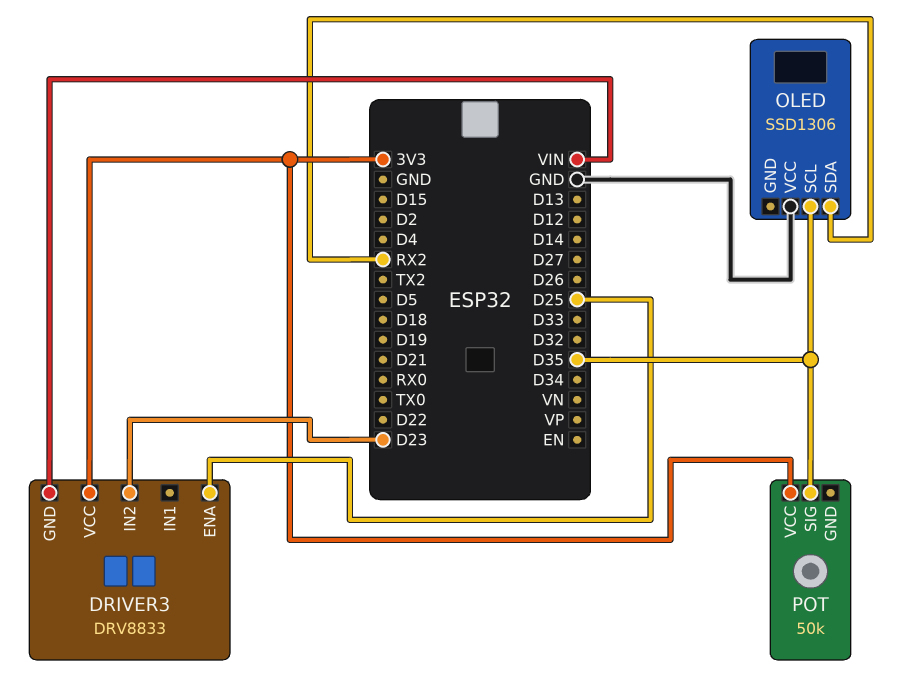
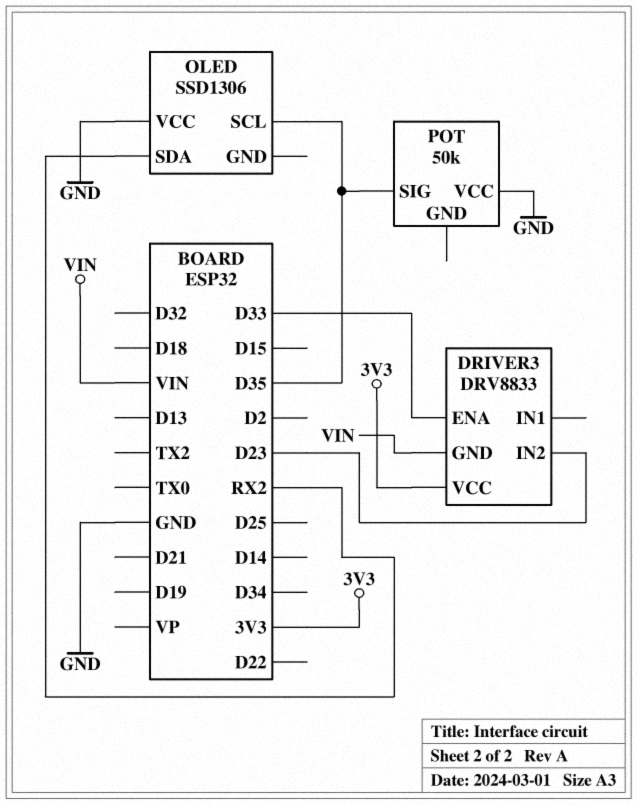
DRIVER3 pin ENA: D25 -> D33
POT pin VCC: 3V3 -> GND

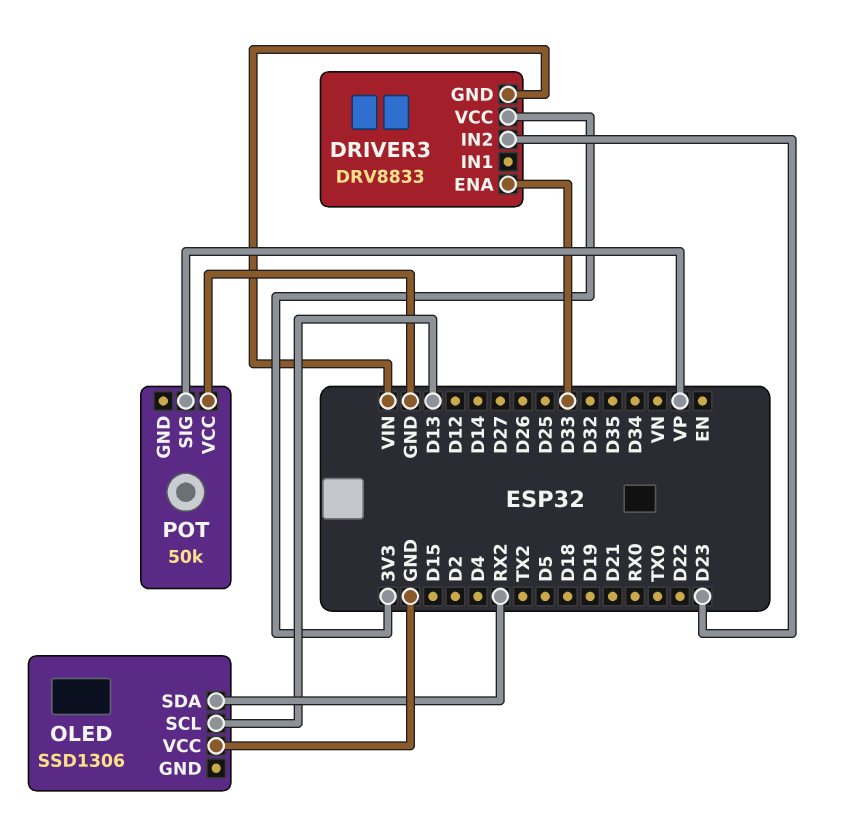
OLED pin SCL: D35 -> D13
POT pin SIG: D35 -> VP

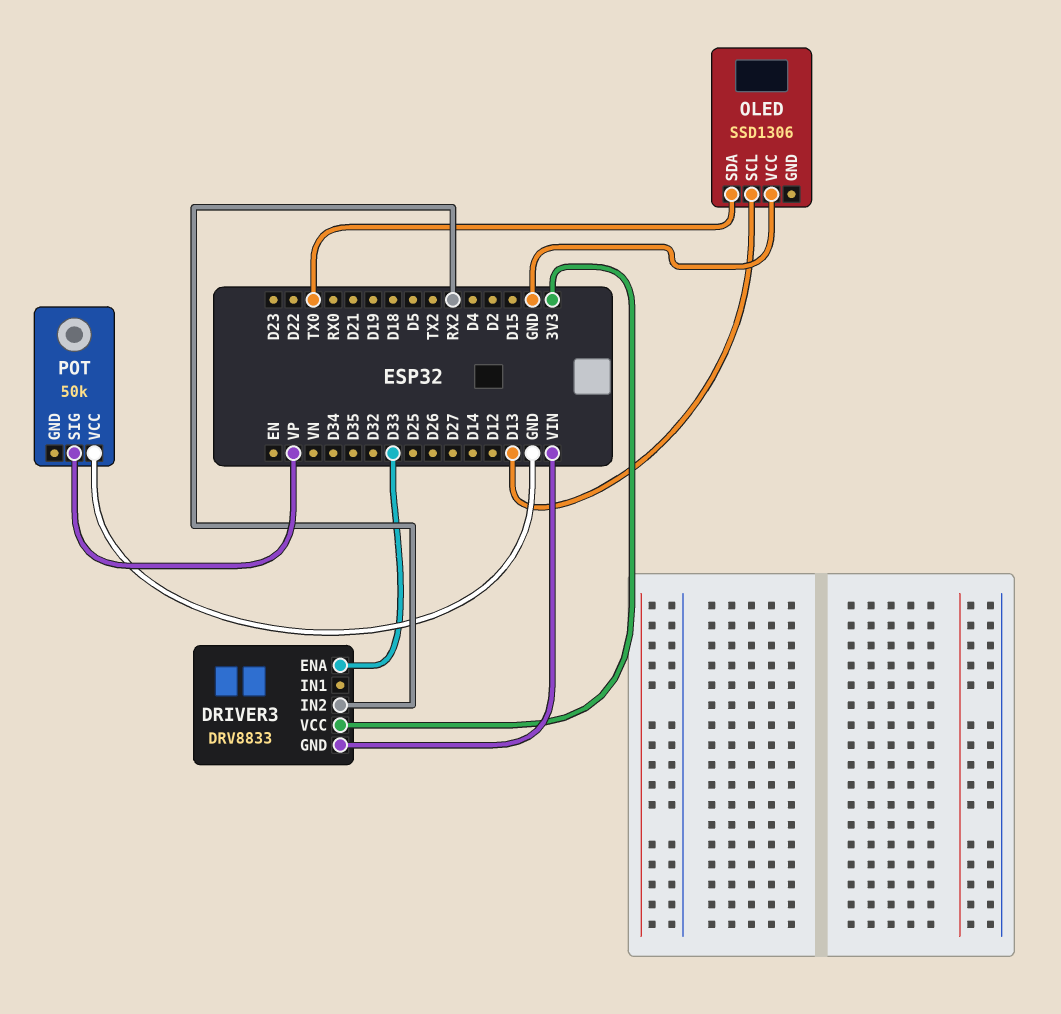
DRIVER3 pin IN2: D23 -> RX2
OLED pin SDA: RX2 -> TX0

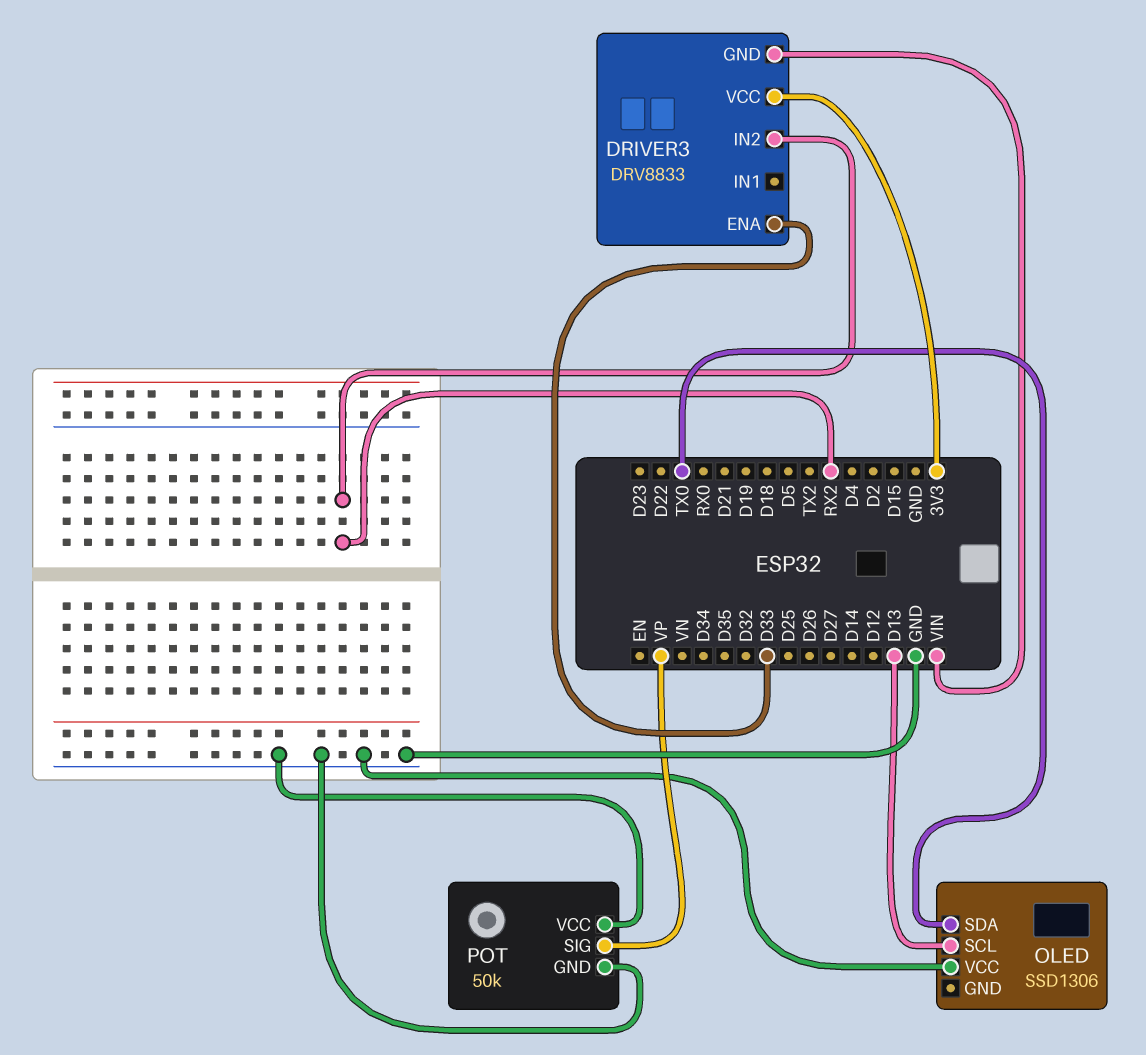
POT pin GND: none -> GND

